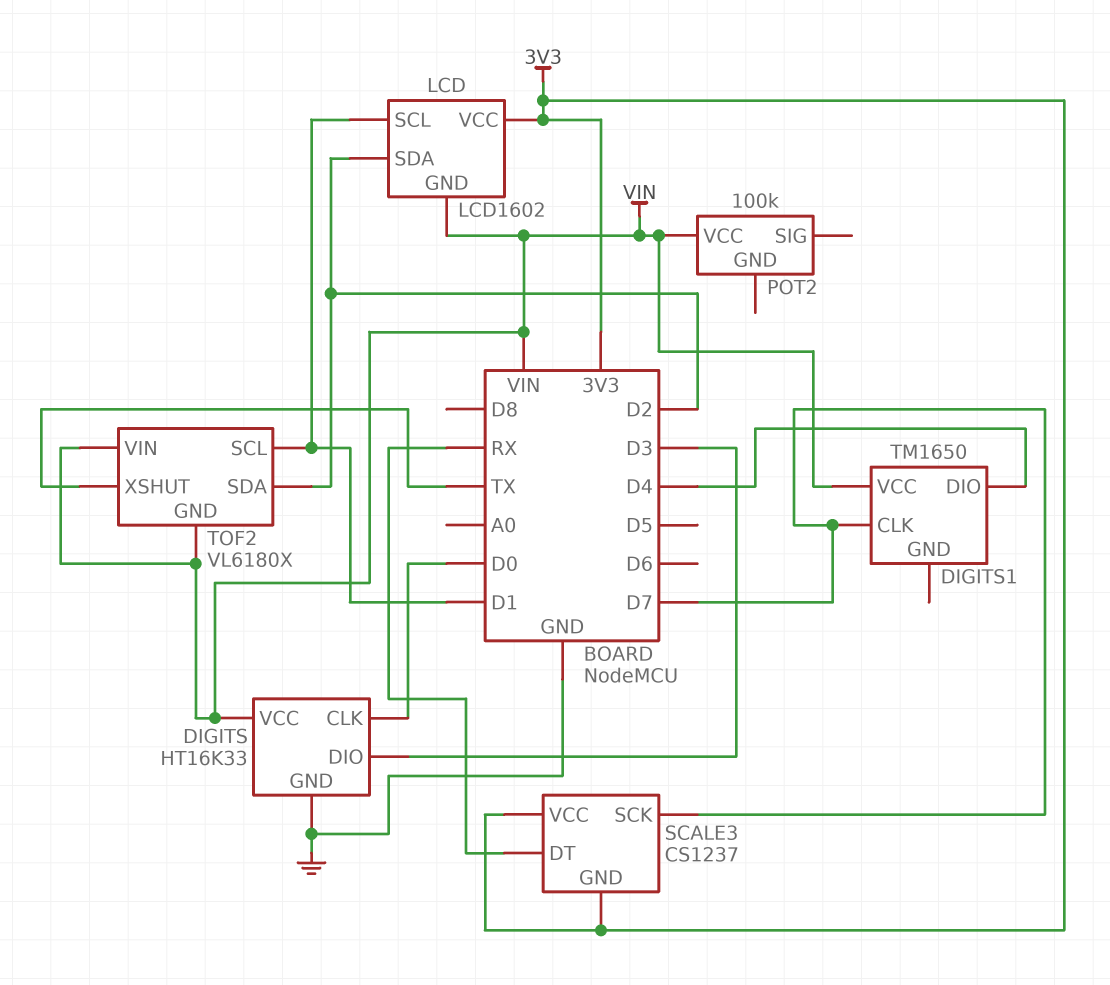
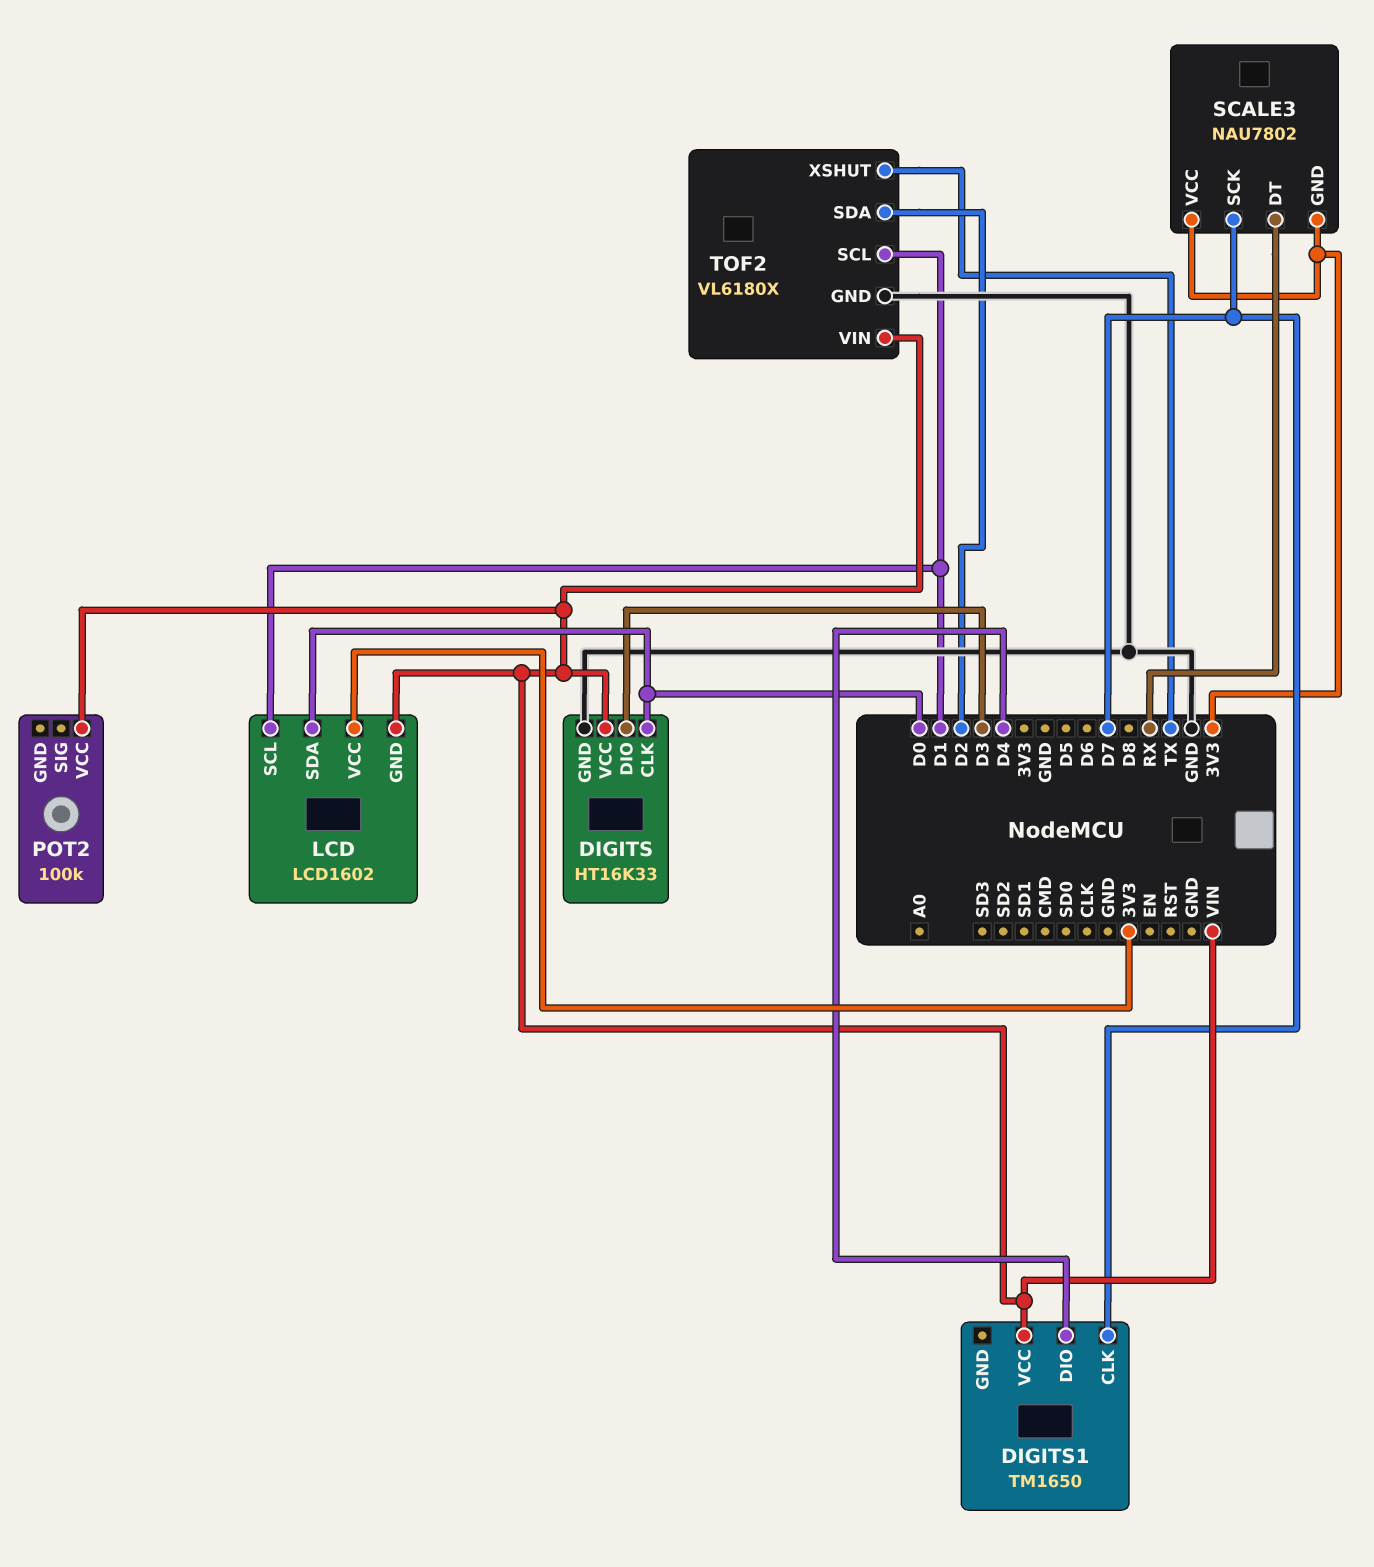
LCD pin SDA: D2 -> D0
SCALE3: CS1237 -> NAU7802
TOF2 pin GND: VIN -> GND

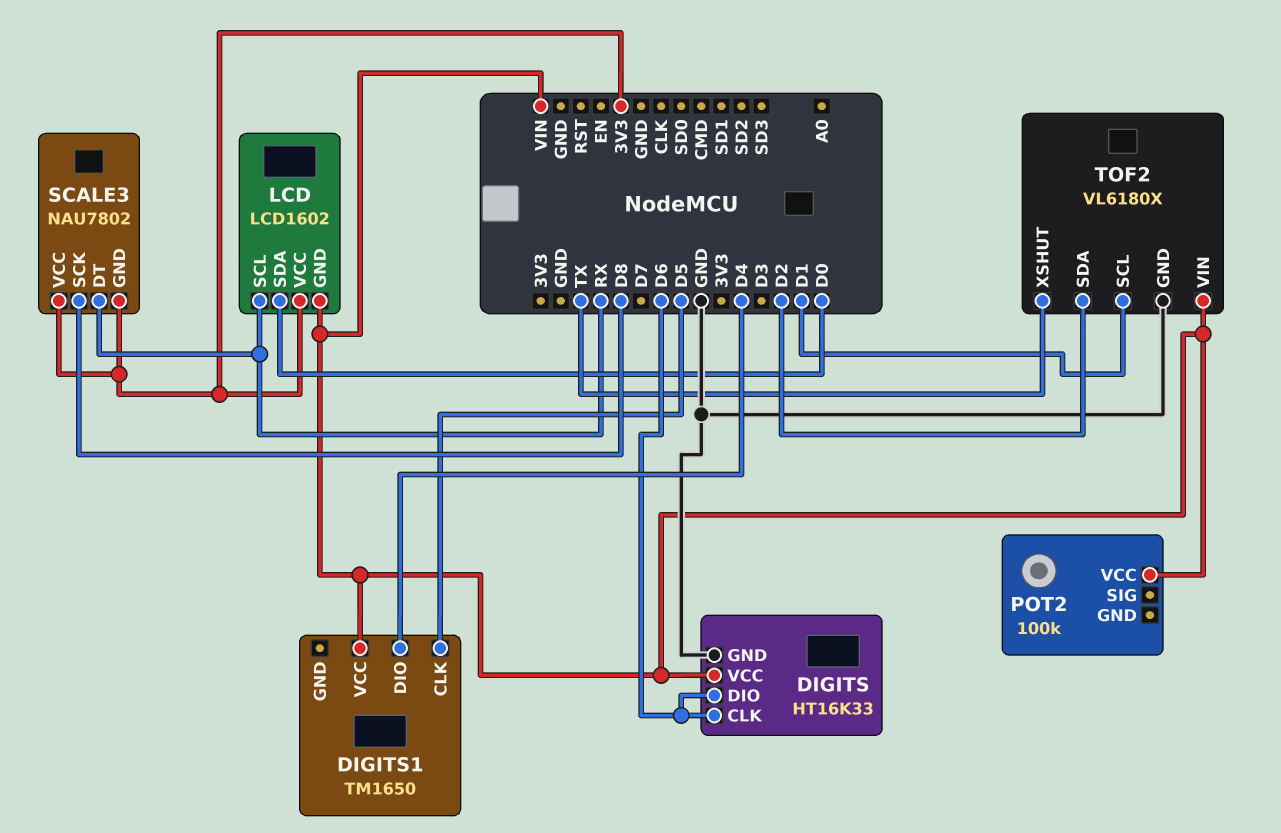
DIGITS pin CLK: D0 -> D6
DIGITS pin DIO: D3 -> D6
DIGITS1 pin CLK: D7 -> D5
LCD pin SCL: D1 -> RX
SCALE3 pin SCK: D7 -> D8

